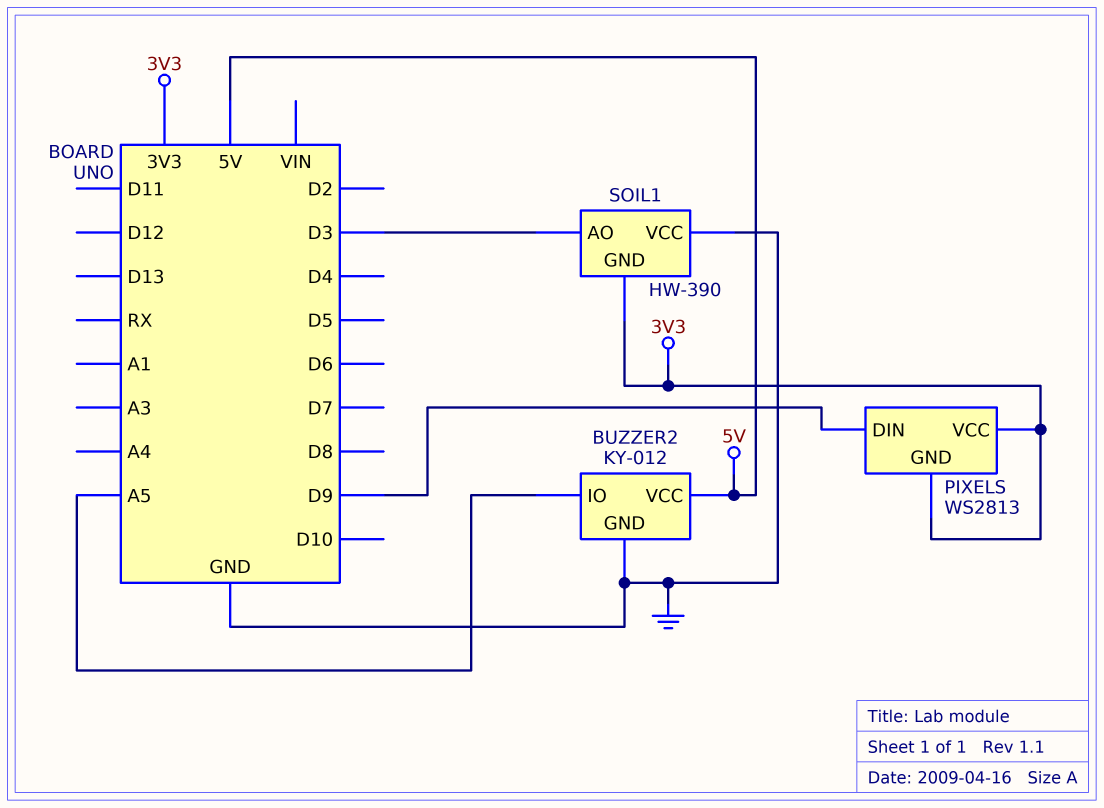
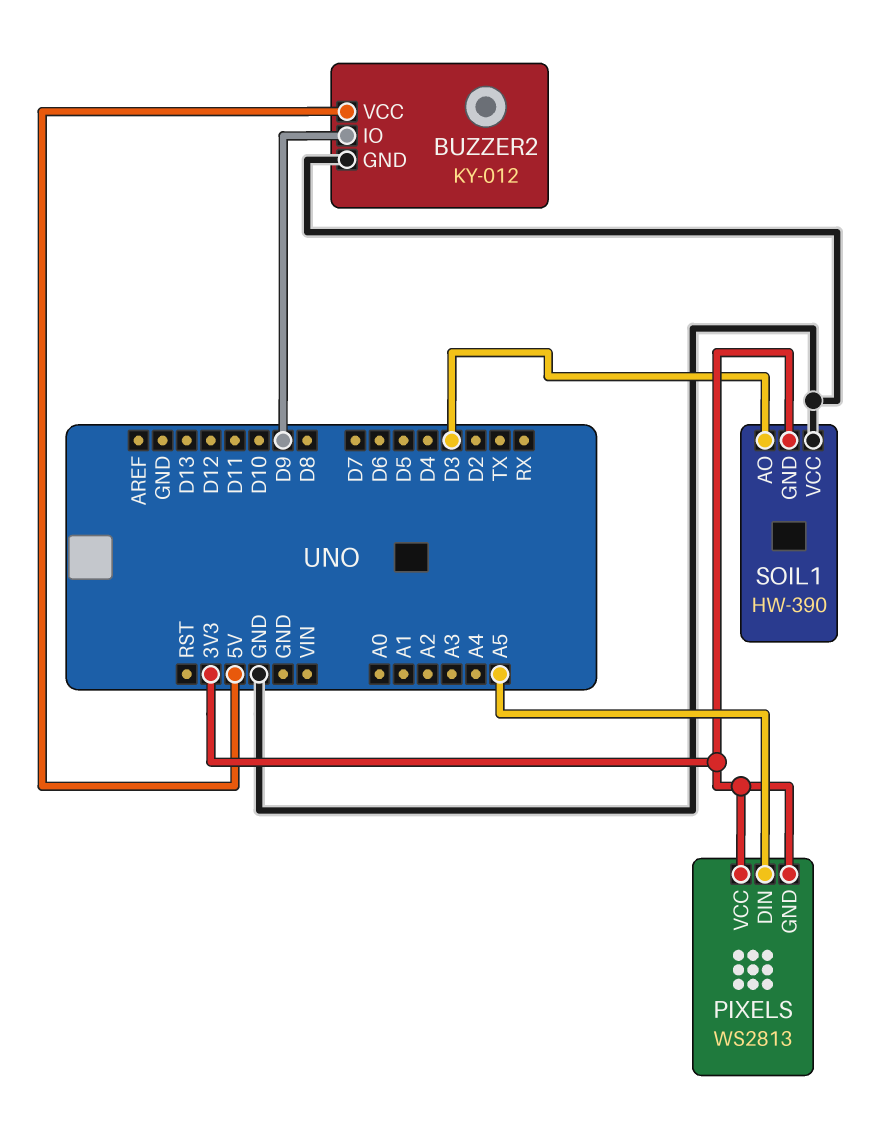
BUZZER2 pin IO: A5 -> D9
PIXELS pin DIN: D9 -> A5

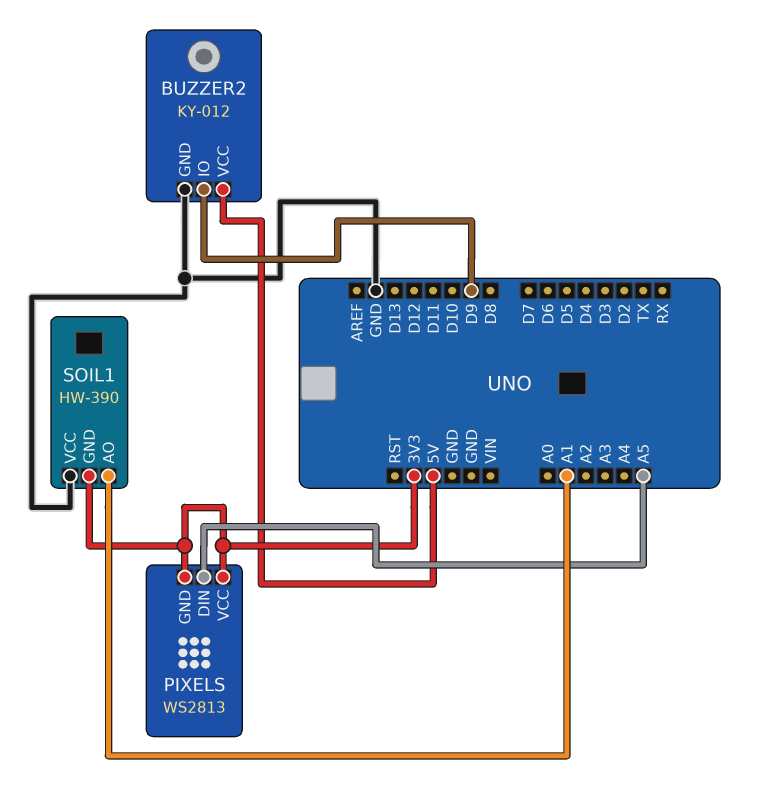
SOIL1 pin AO: D3 -> A1

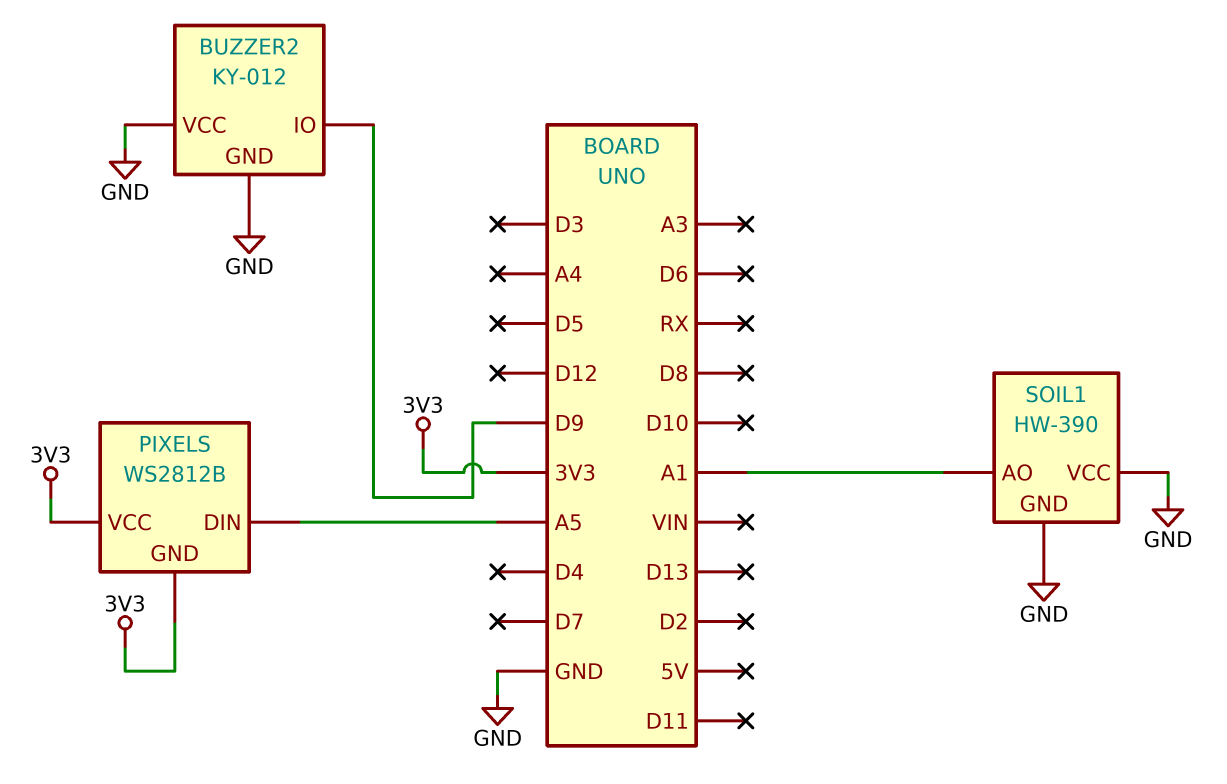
BUZZER2 pin VCC: 5V -> GND
PIXELS: WS2813 -> WS2812B
SOIL1 pin GND: 3V3 -> GND

